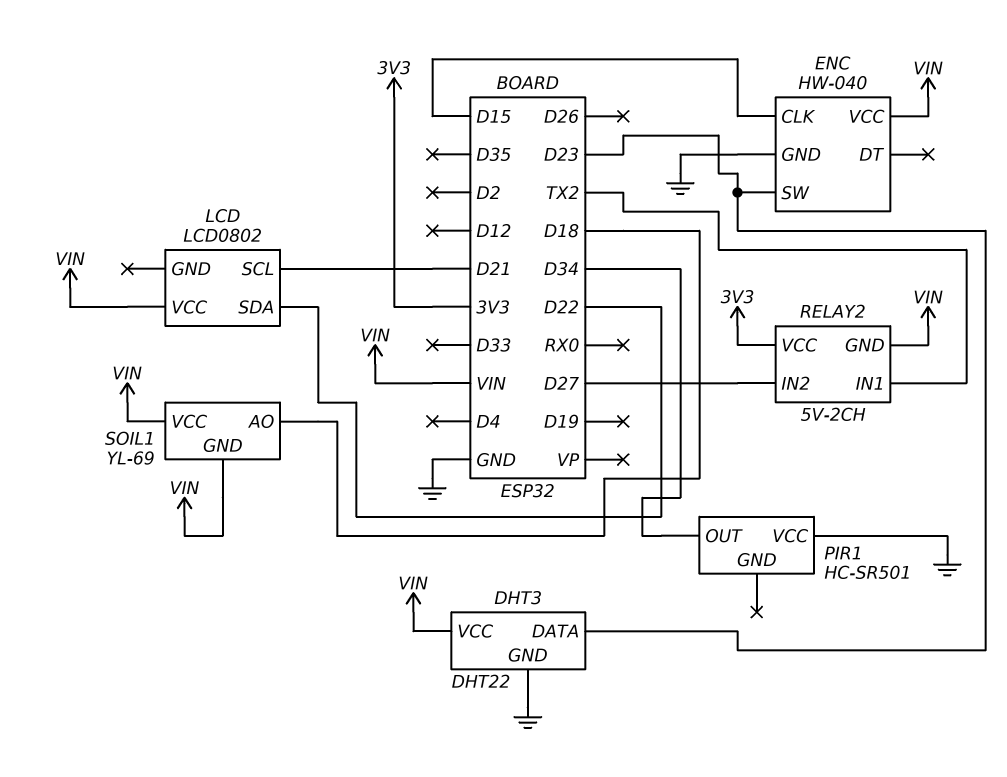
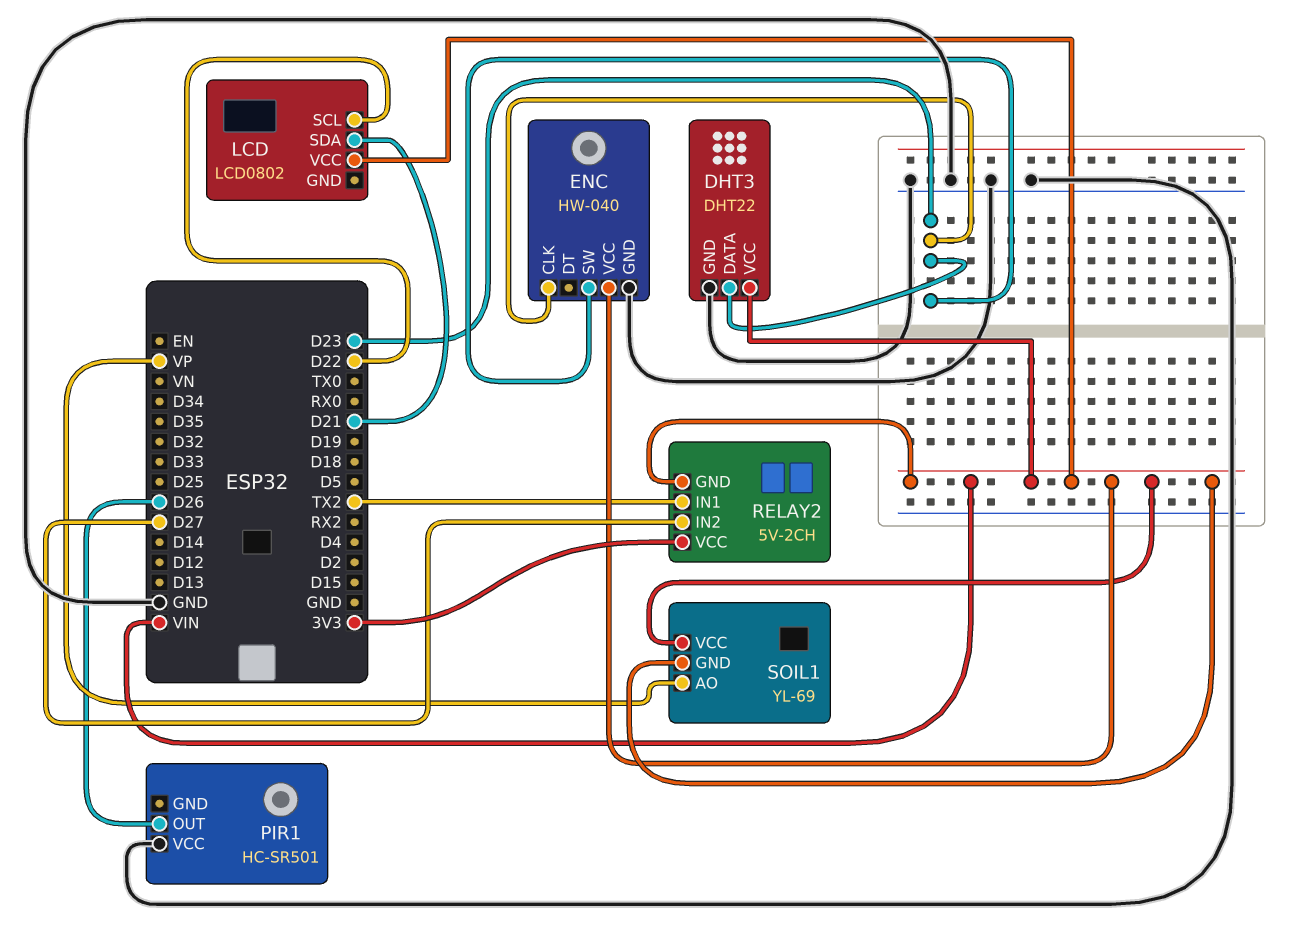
ENC pin CLK: D15 -> D23
LCD pin SCL: D21 -> D22
LCD pin SDA: D22 -> D21
PIR1 pin OUT: D34 -> D26
SOIL1 pin AO: D18 -> VP

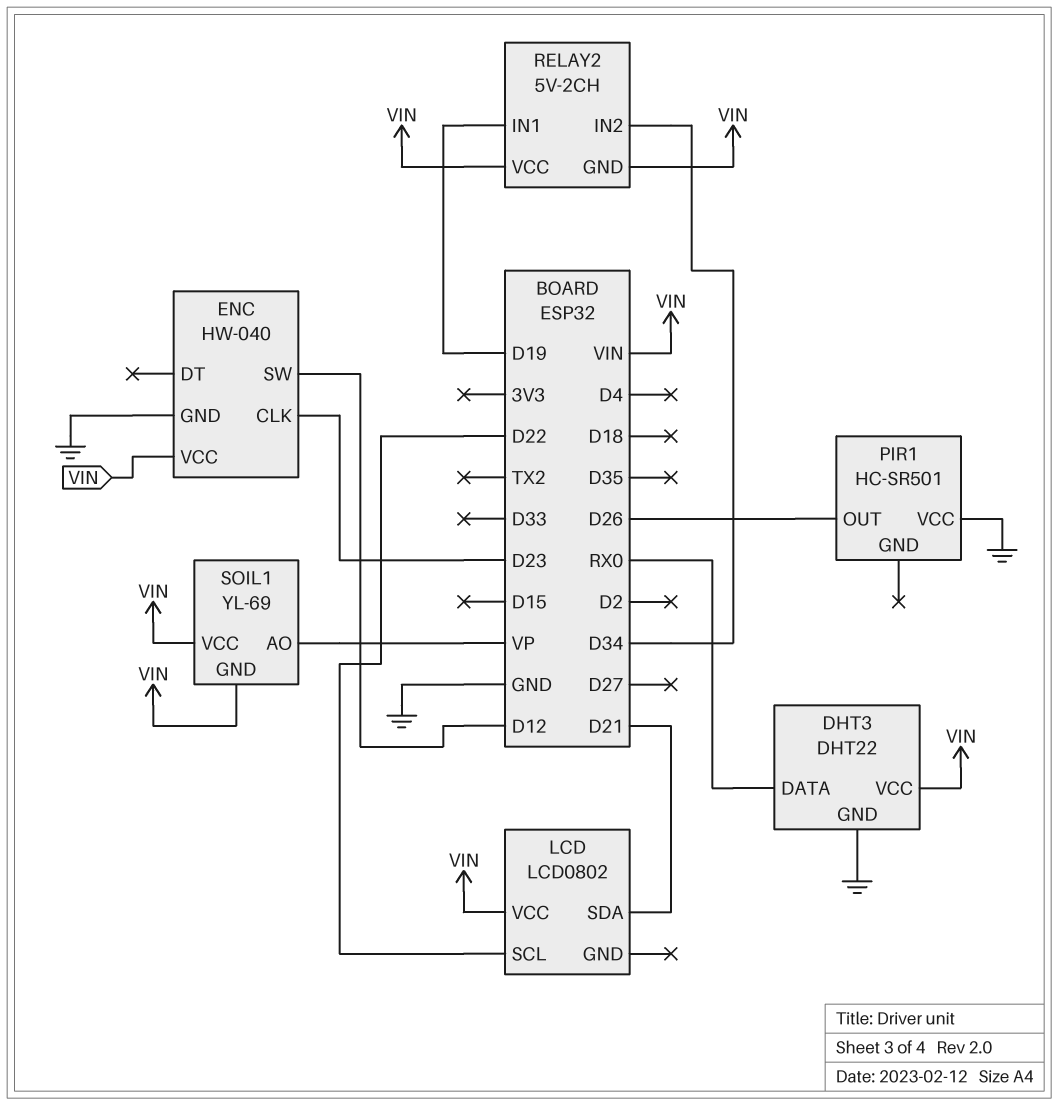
DHT3 pin DATA: D23 -> RX0
ENC pin SW: D23 -> D12
RELAY2 pin IN1: TX2 -> D19
RELAY2 pin IN2: D27 -> D34
RELAY2 pin VCC: 3V3 -> VIN

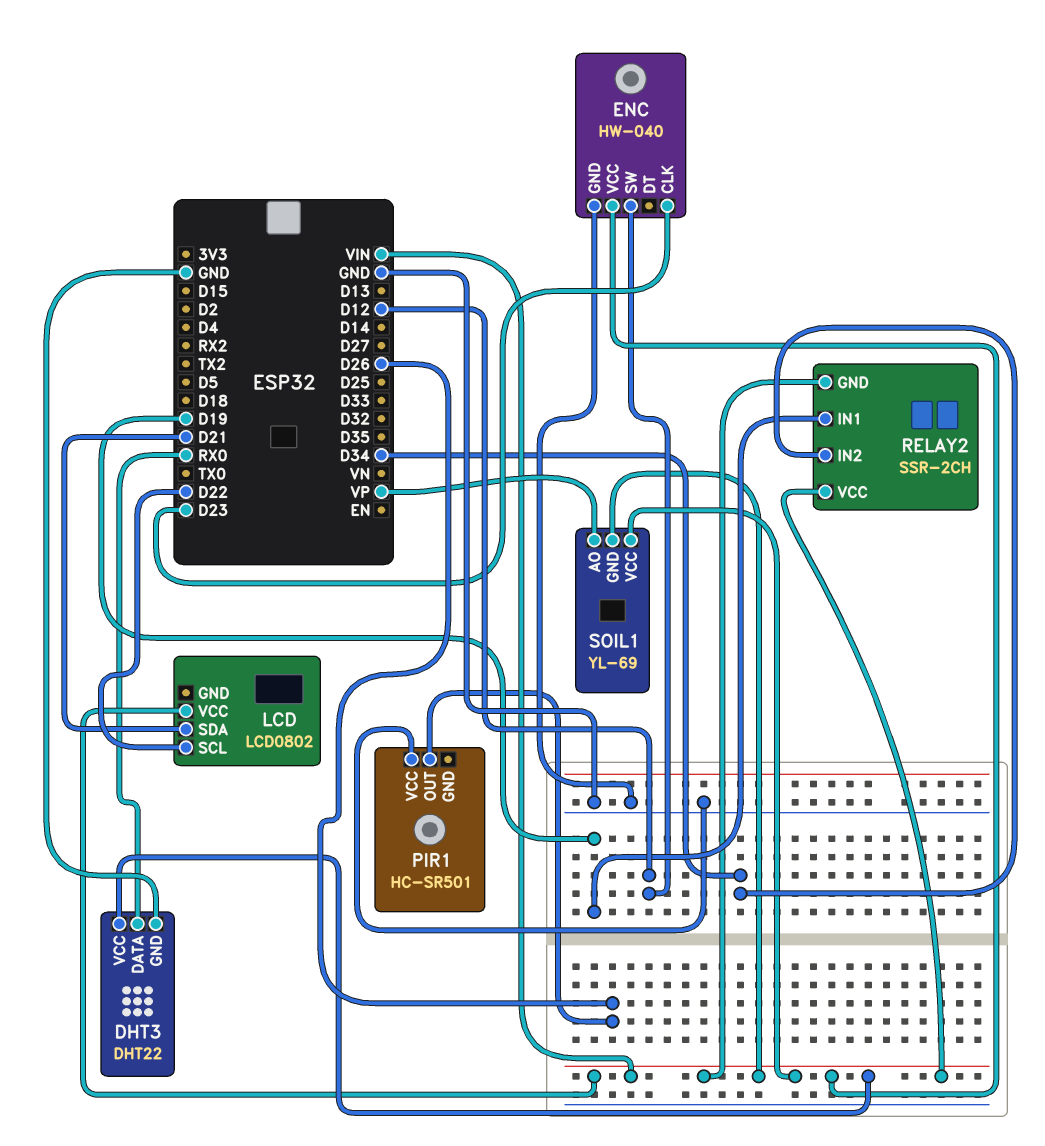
RELAY2: 5V-2CH -> SSR-2CH

